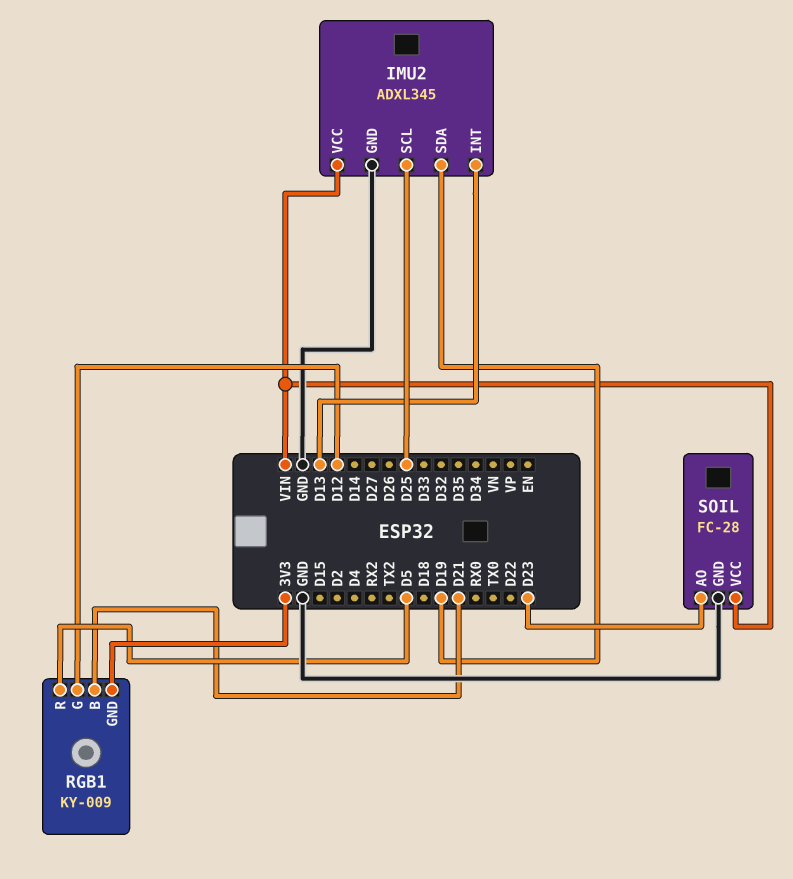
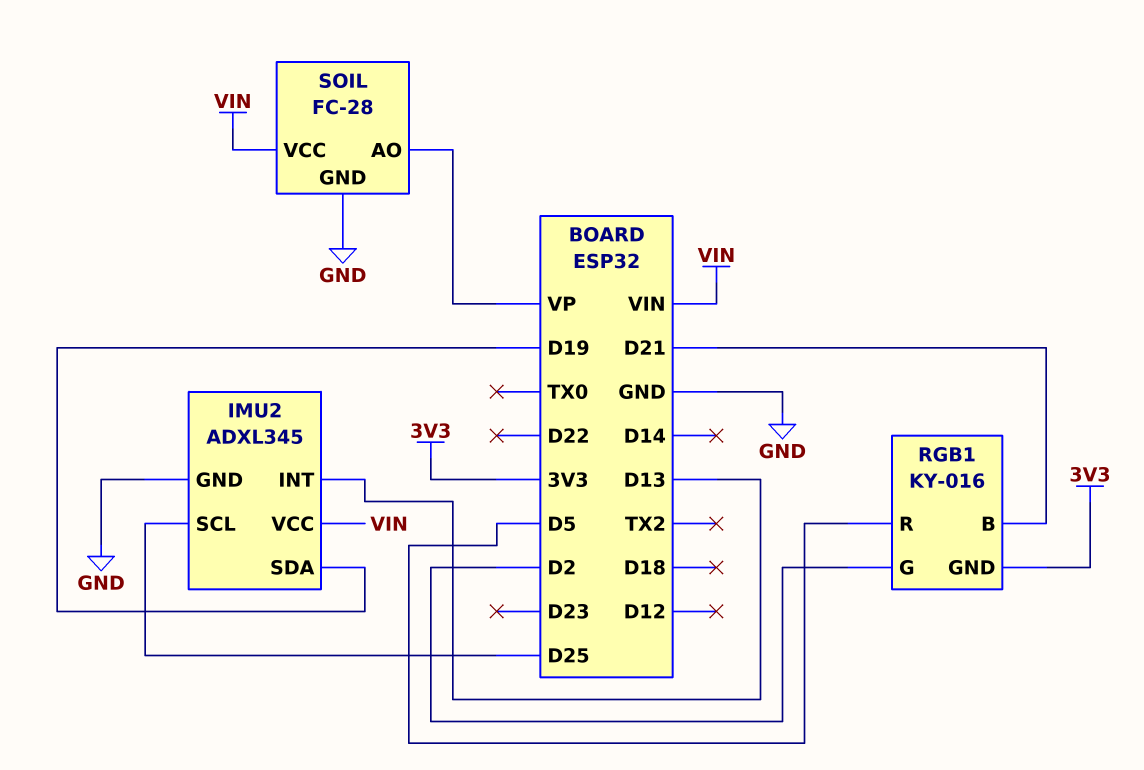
RGB1: KY-009 -> KY-016
RGB1 pin G: D12 -> D2
SOIL pin AO: D23 -> VP

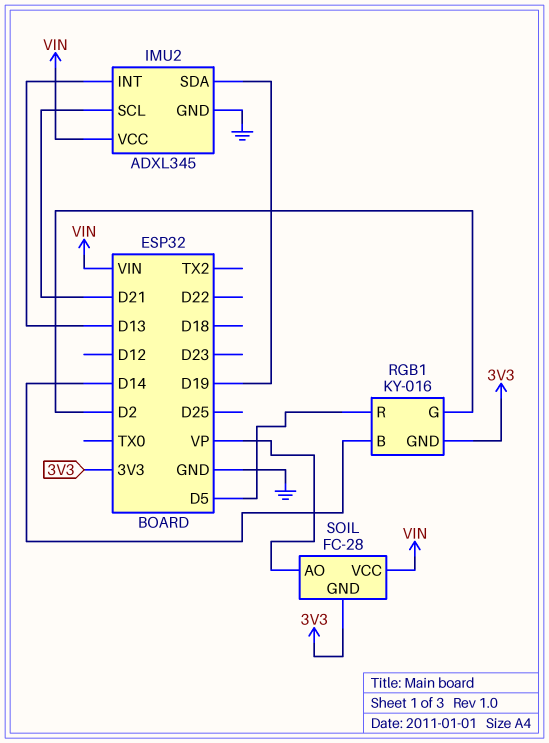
IMU2 pin SCL: D25 -> D21
RGB1 pin B: D21 -> D14
SOIL pin GND: GND -> 3V3

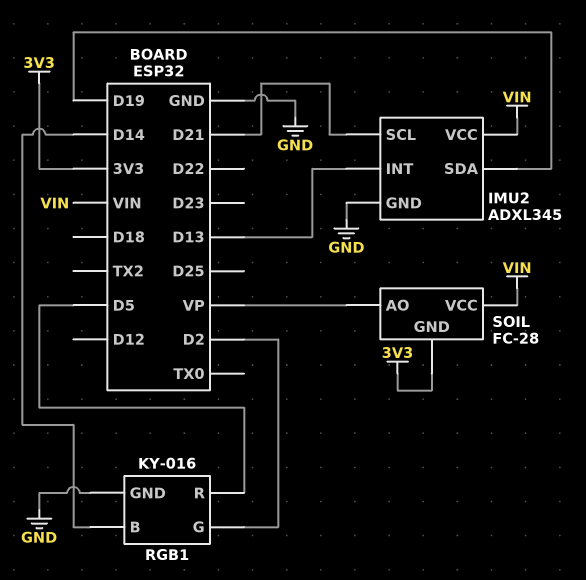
RGB1 pin GND: 3V3 -> GND

